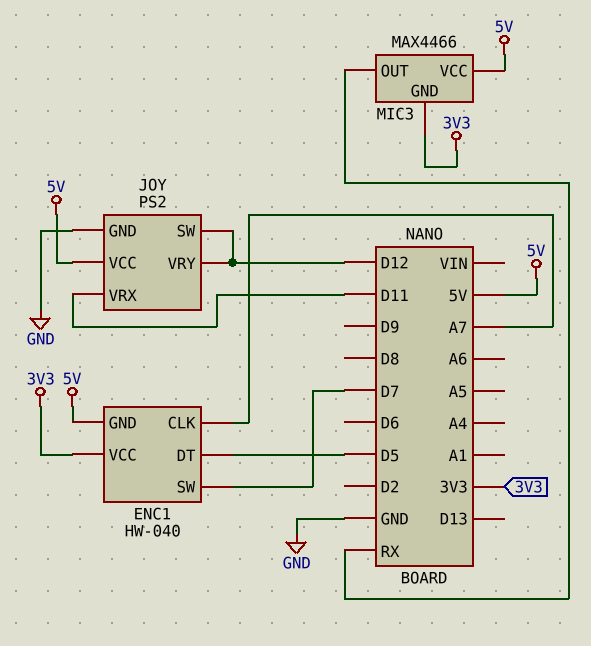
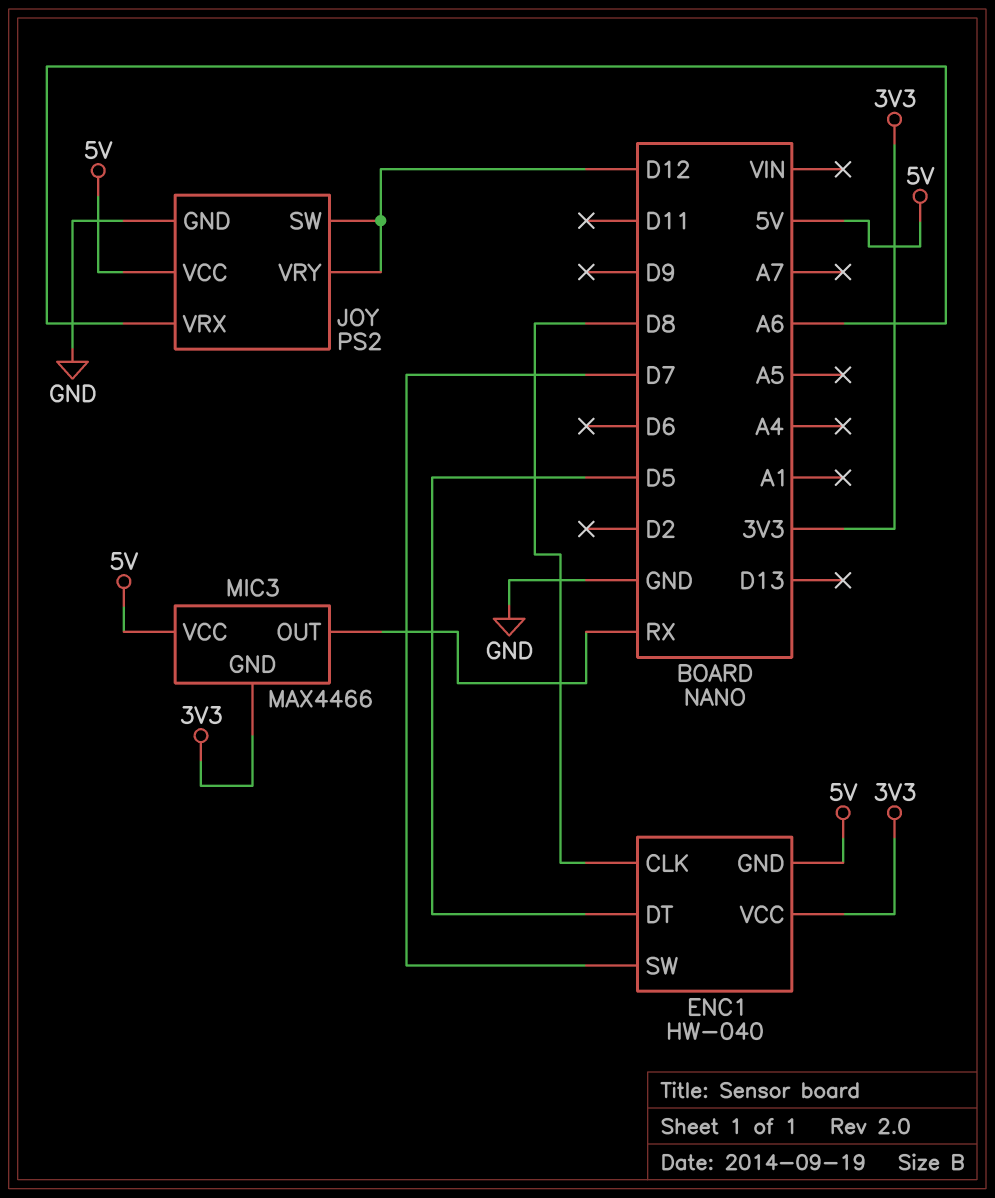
ENC1 pin CLK: A7 -> D8
JOY pin VRX: D11 -> A6

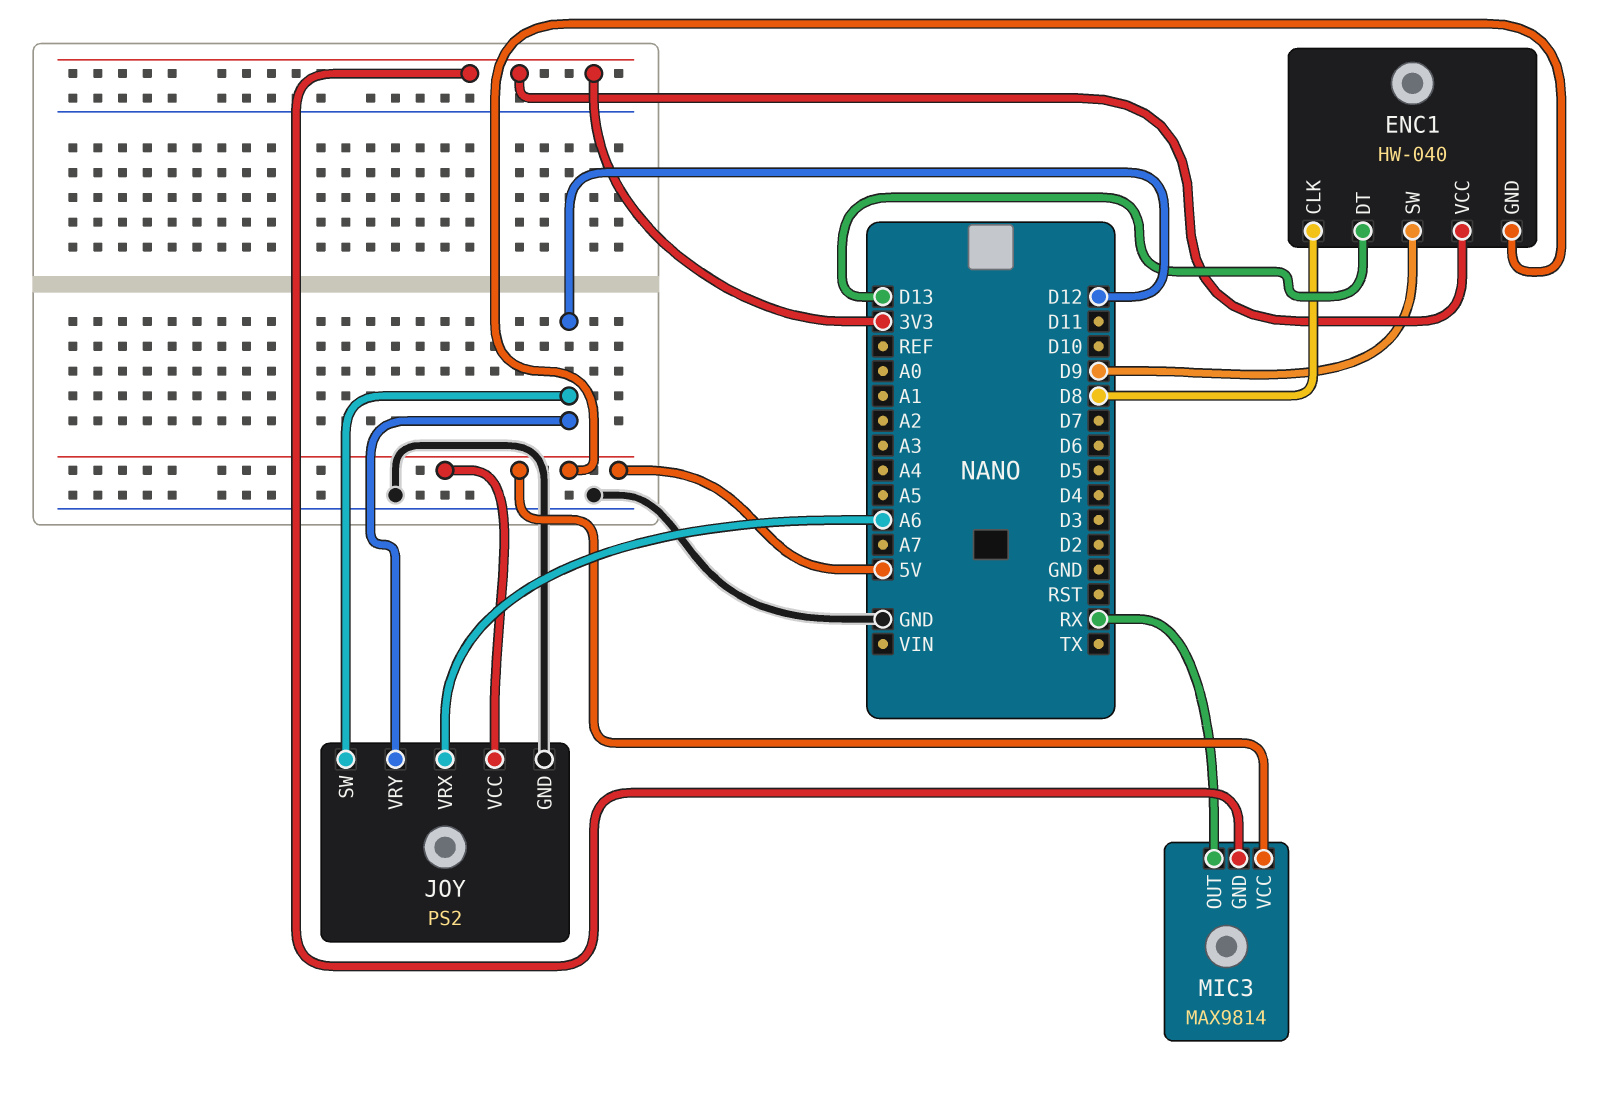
ENC1 pin DT: D5 -> D13
ENC1 pin SW: D7 -> D9
MIC3: MAX4466 -> MAX9814

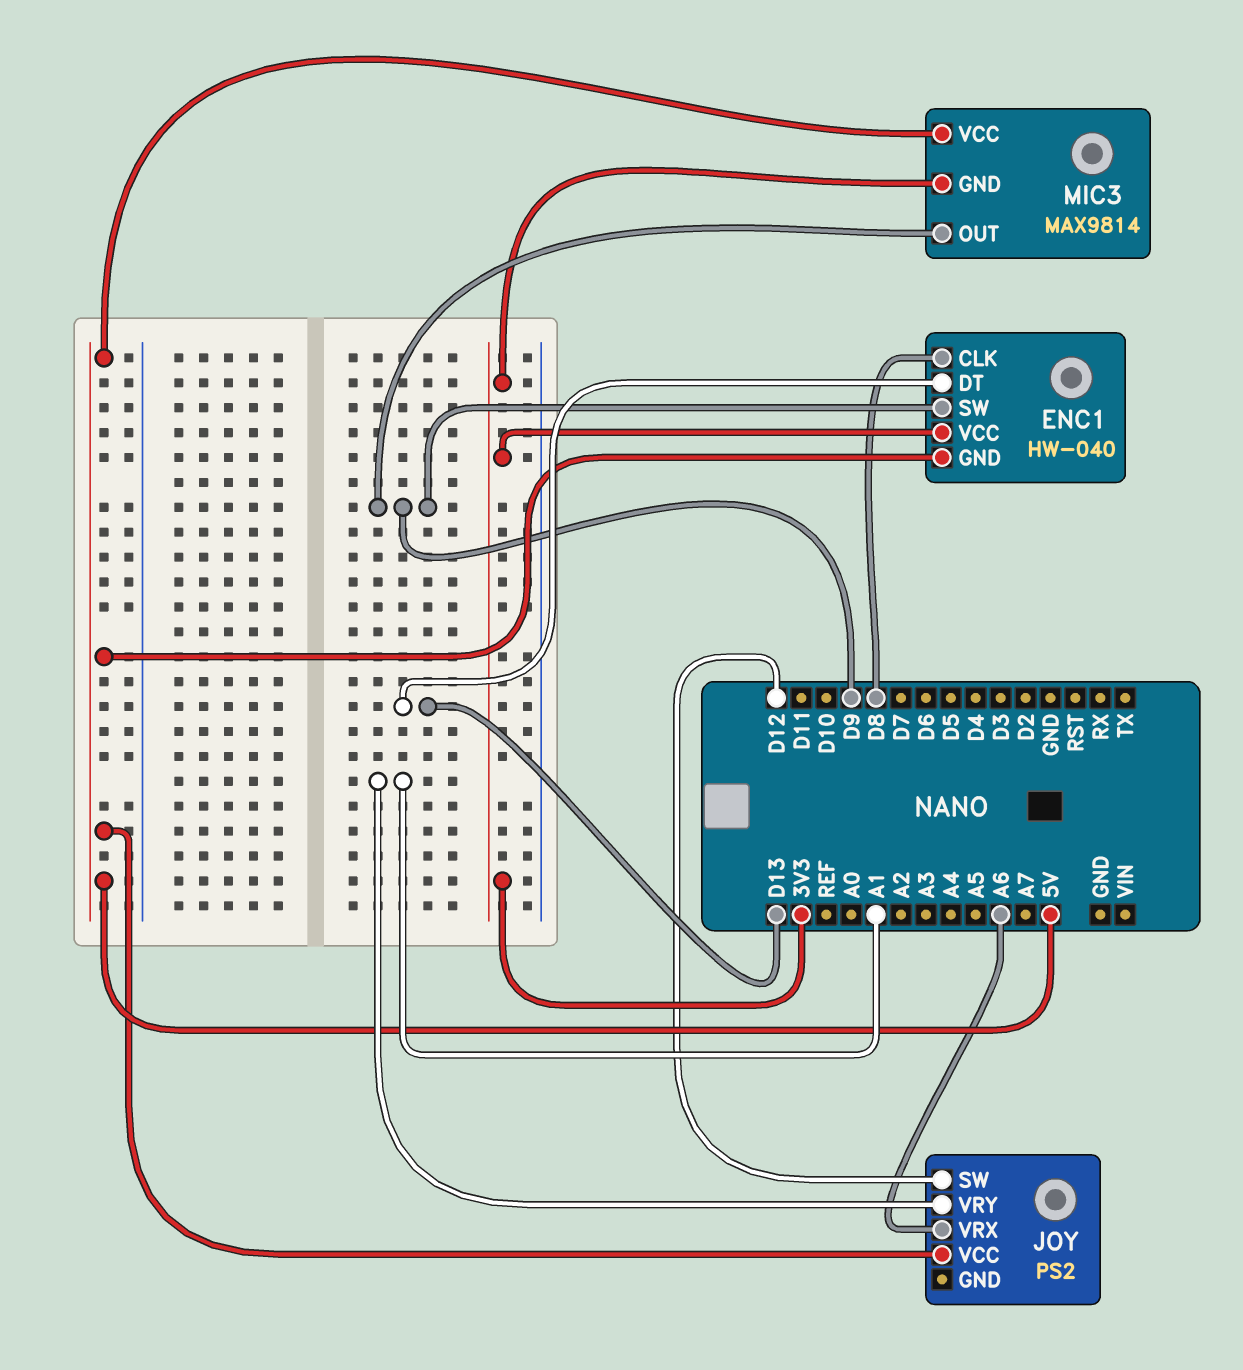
JOY pin GND: GND -> none
JOY pin VRY: D12 -> A1
MIC3 pin OUT: RX -> D9

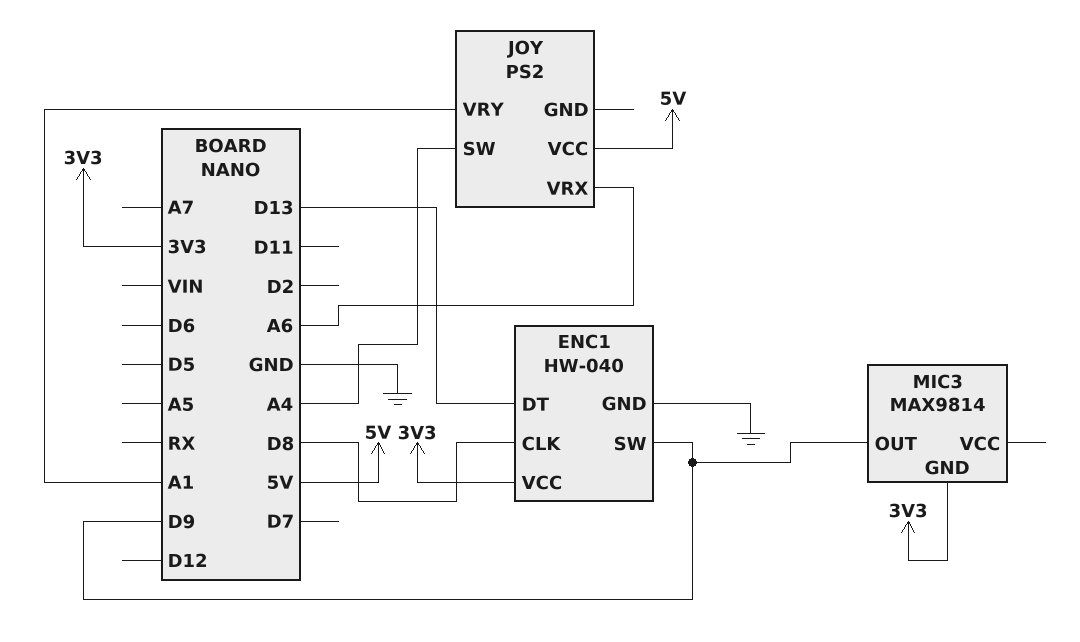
ENC1 pin GND: 5V -> GND
JOY pin SW: D12 -> A4
MIC3 pin VCC: 5V -> none

